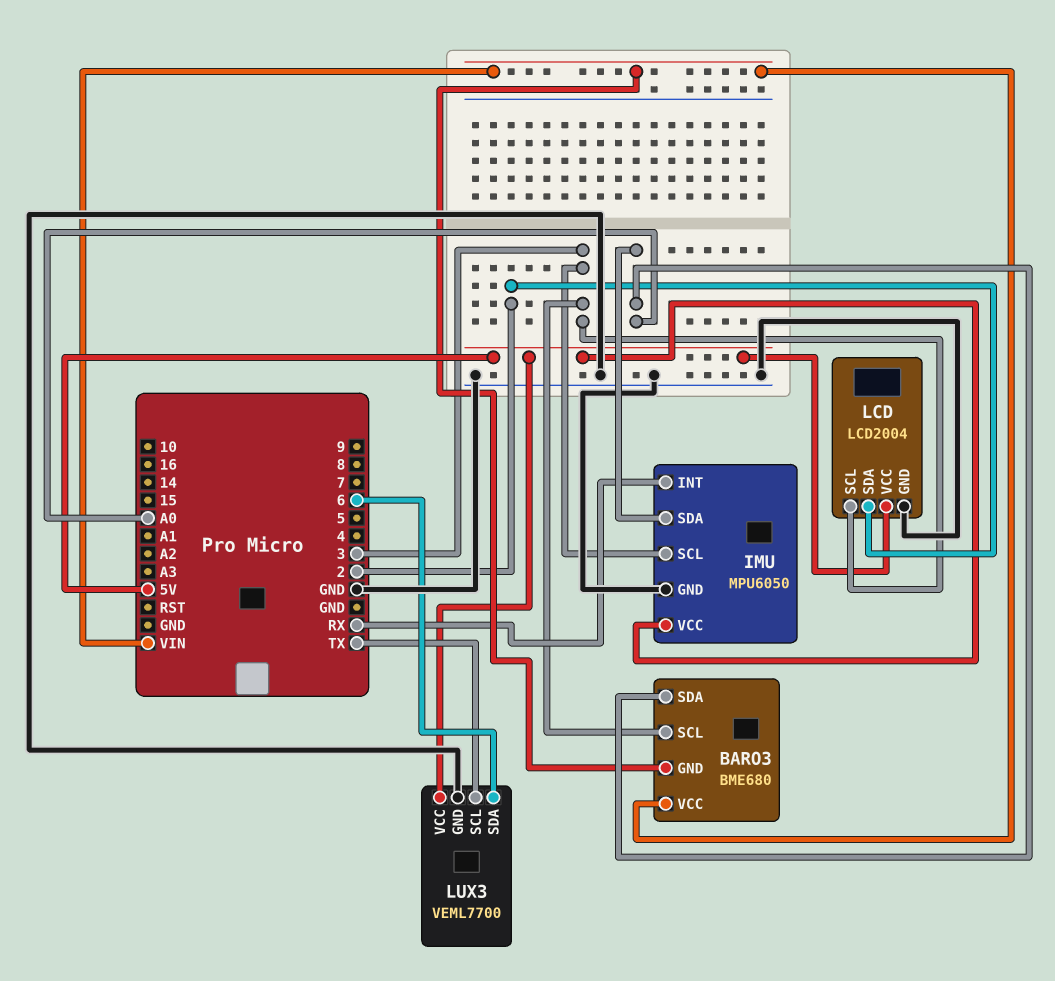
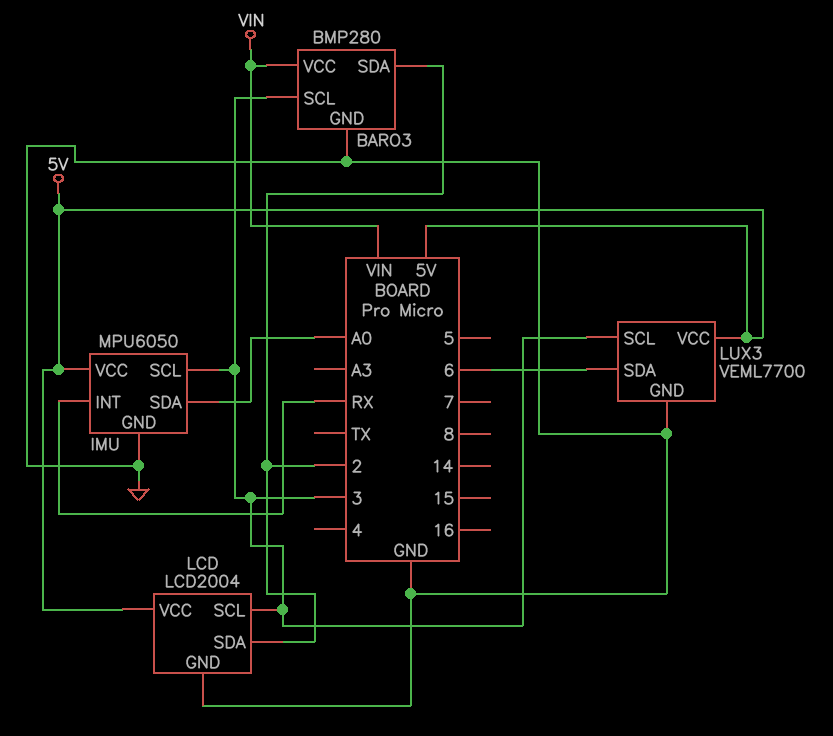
BARO3: BME680 -> BMP280
BARO3 pin GND: VIN -> GND
BARO3 pin SDA: A0 -> 2
LUX3 pin SCL: TX -> 3

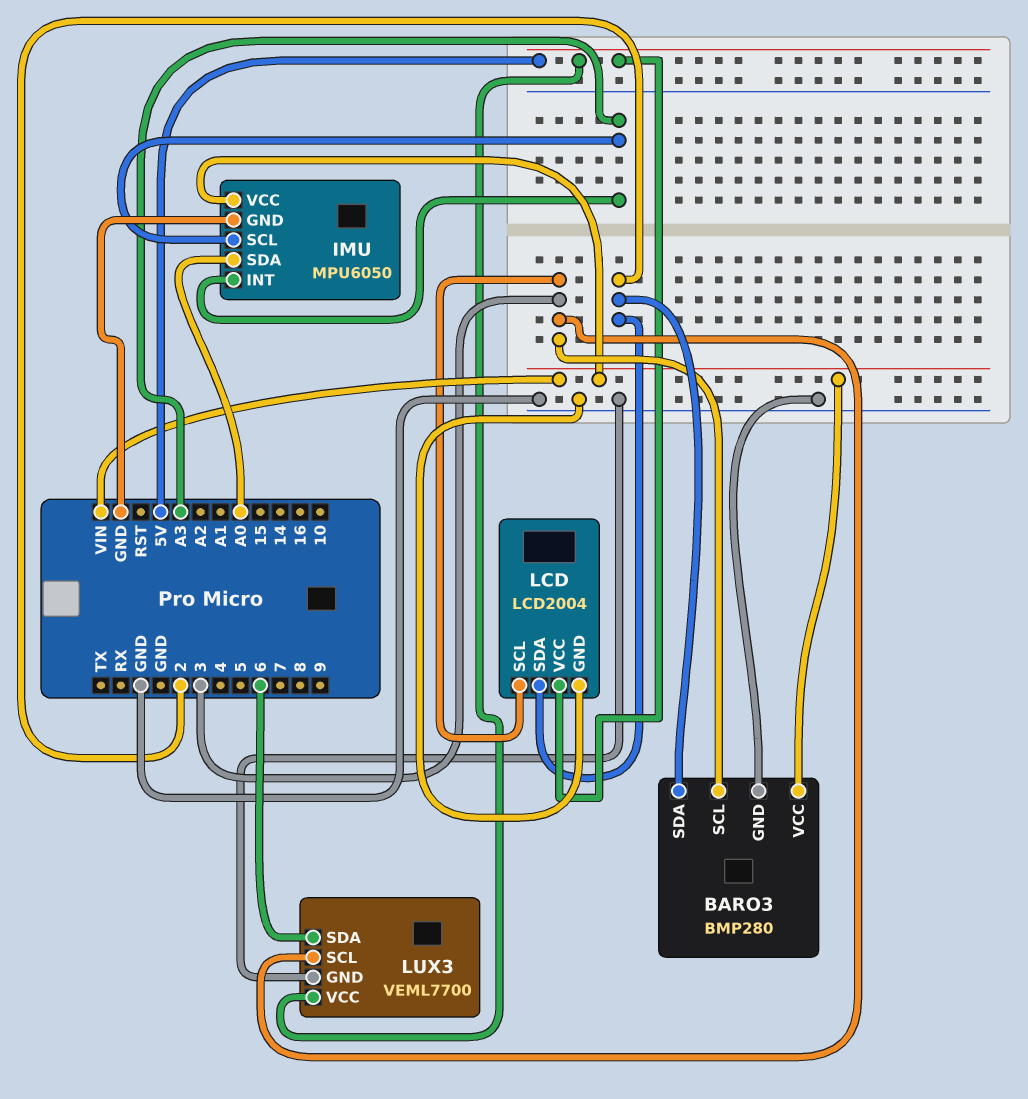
IMU pin INT: RX -> A3
IMU pin SCL: 3 -> A3
IMU pin VCC: 5V -> VIN

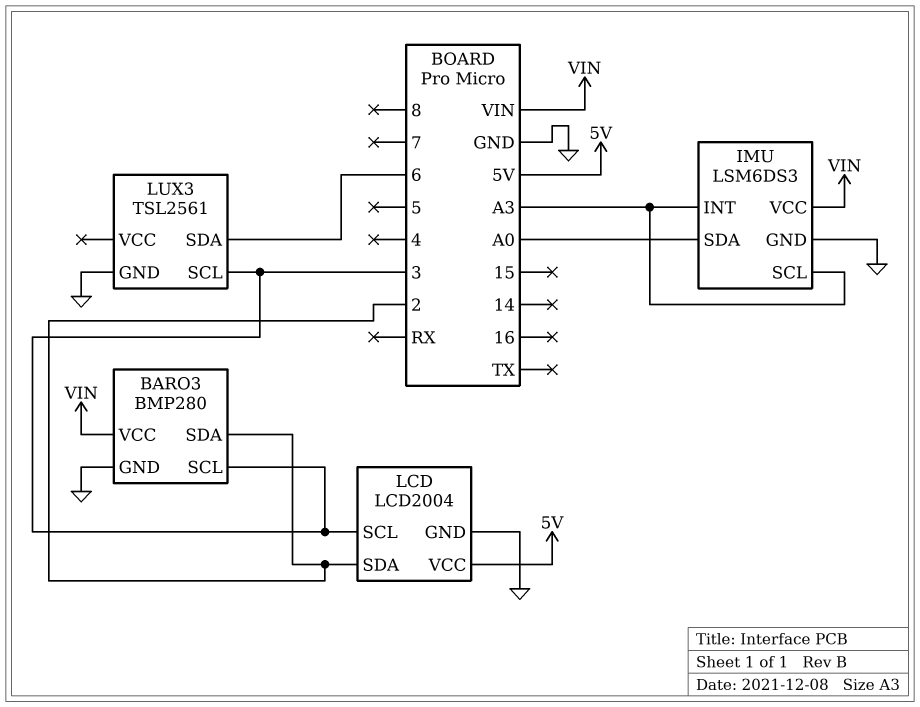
IMU: MPU6050 -> LSM6DS3
LUX3: VEML7700 -> TSL2561
LUX3 pin VCC: 5V -> none

